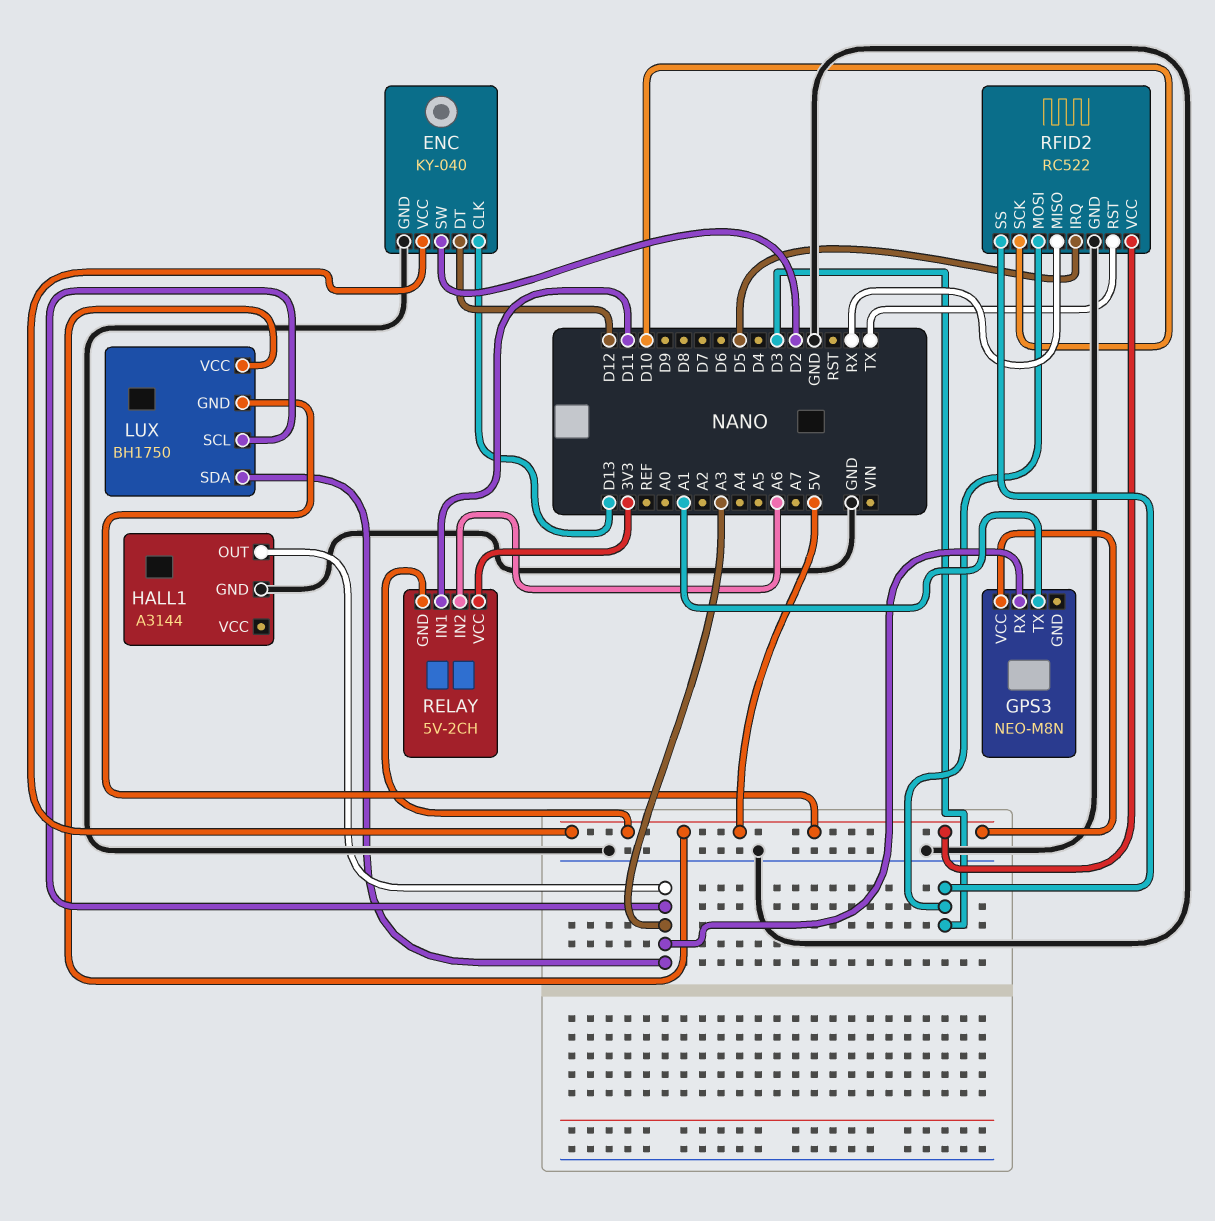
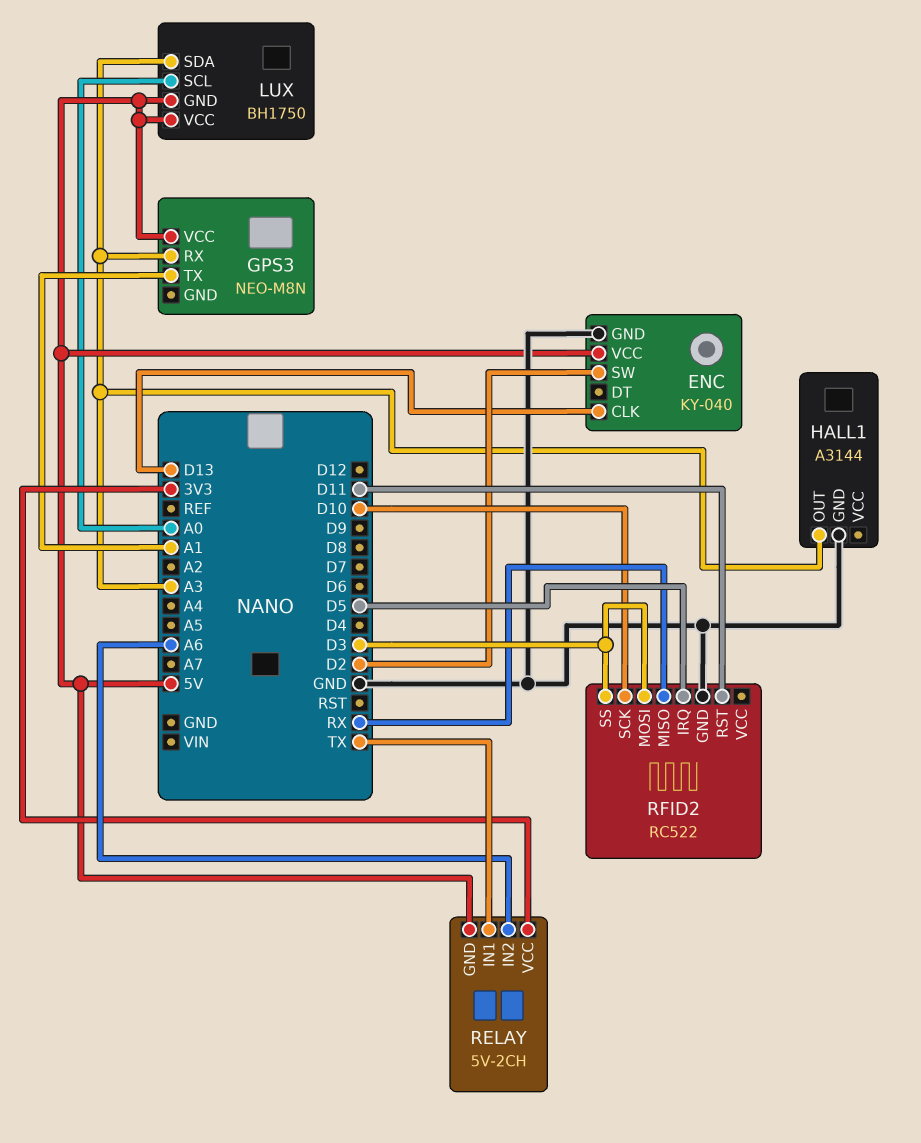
ENC pin DT: D12 -> none
LUX pin SCL: A3 -> A0
RELAY pin IN1: D11 -> TX
RFID2 pin RST: TX -> D11
RFID2 pin VCC: 5V -> none

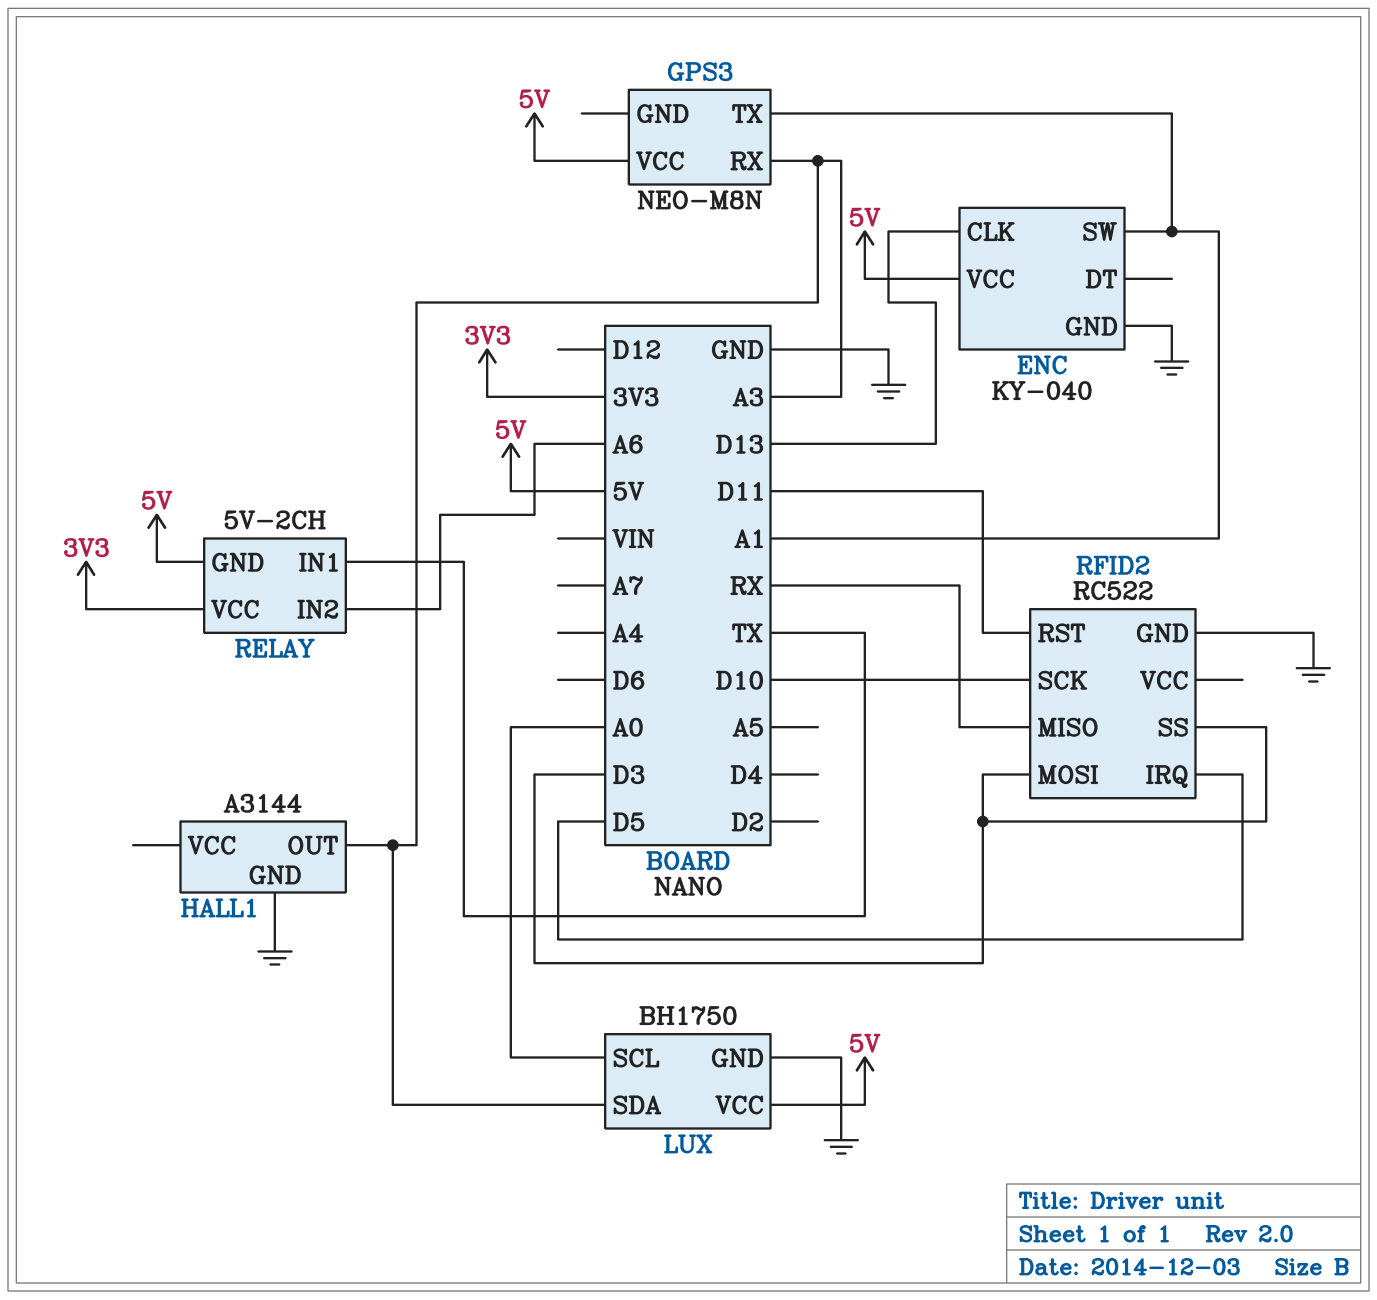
ENC pin SW: D2 -> A1
LUX pin GND: 5V -> GND

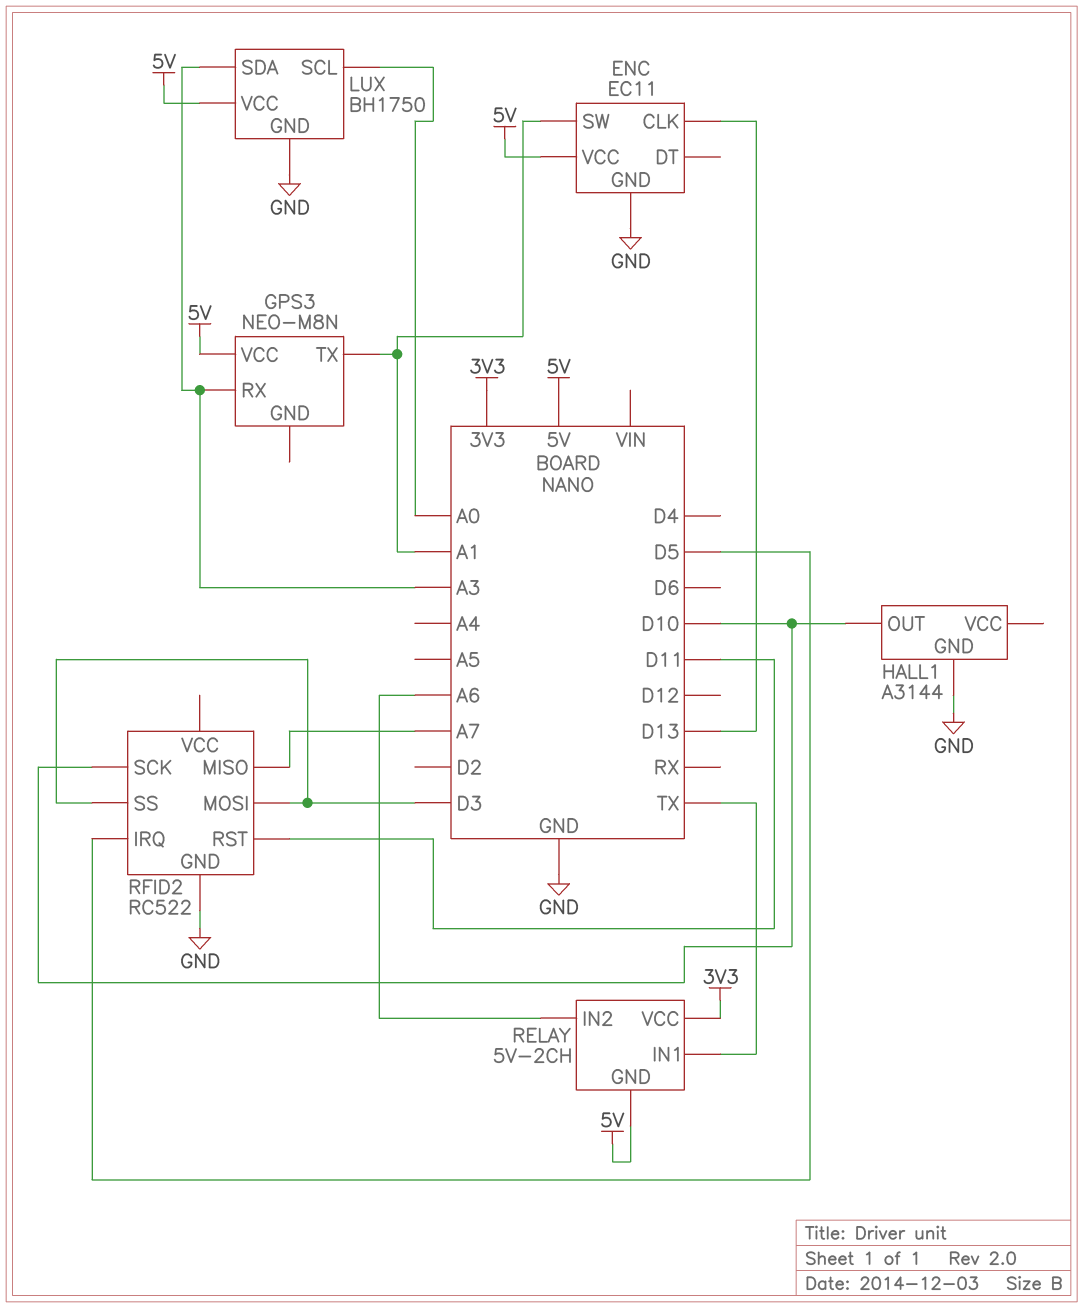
ENC: KY-040 -> EC11
HALL1 pin OUT: A3 -> D10
RFID2 pin MISO: RX -> A7

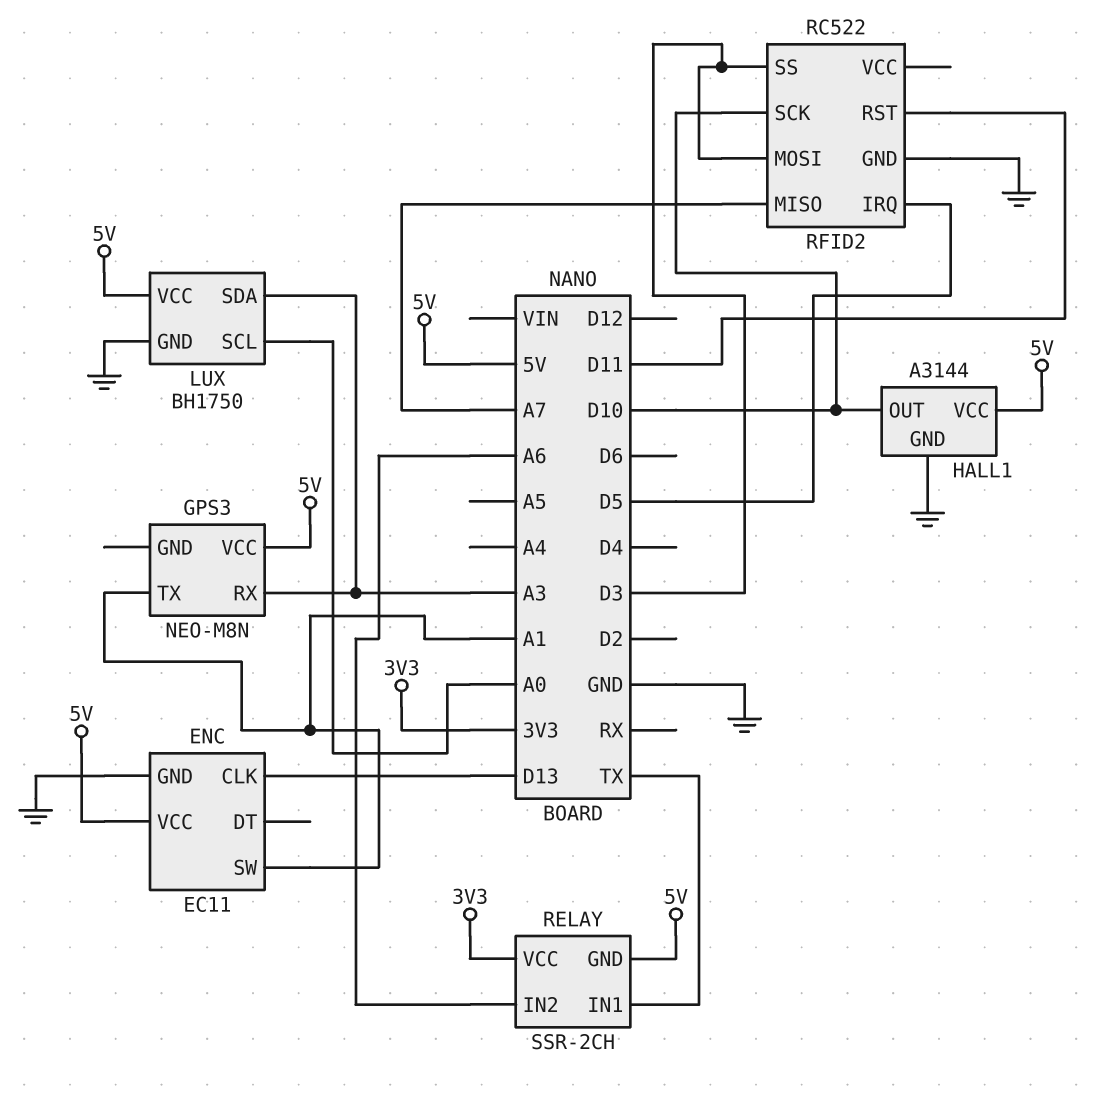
HALL1 pin VCC: none -> 5V
RELAY: 5V-2CH -> SSR-2CH

